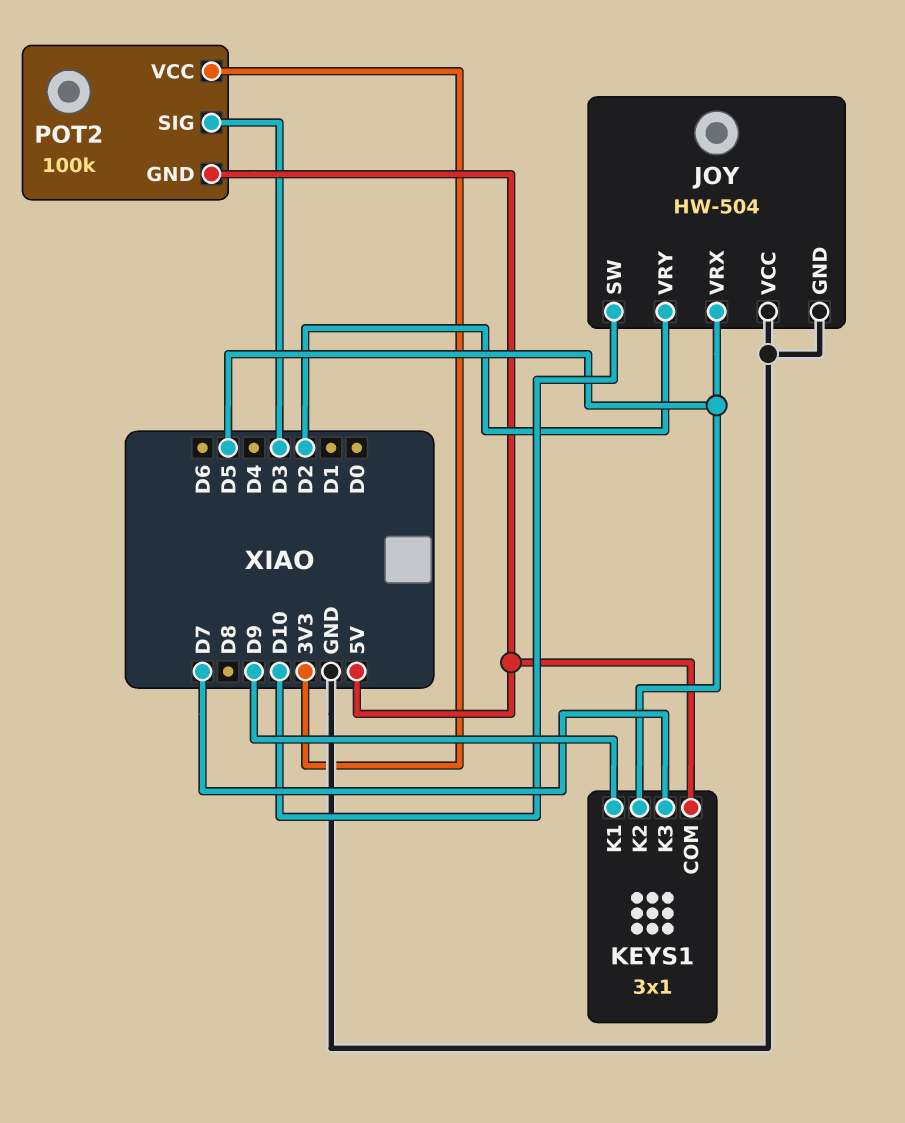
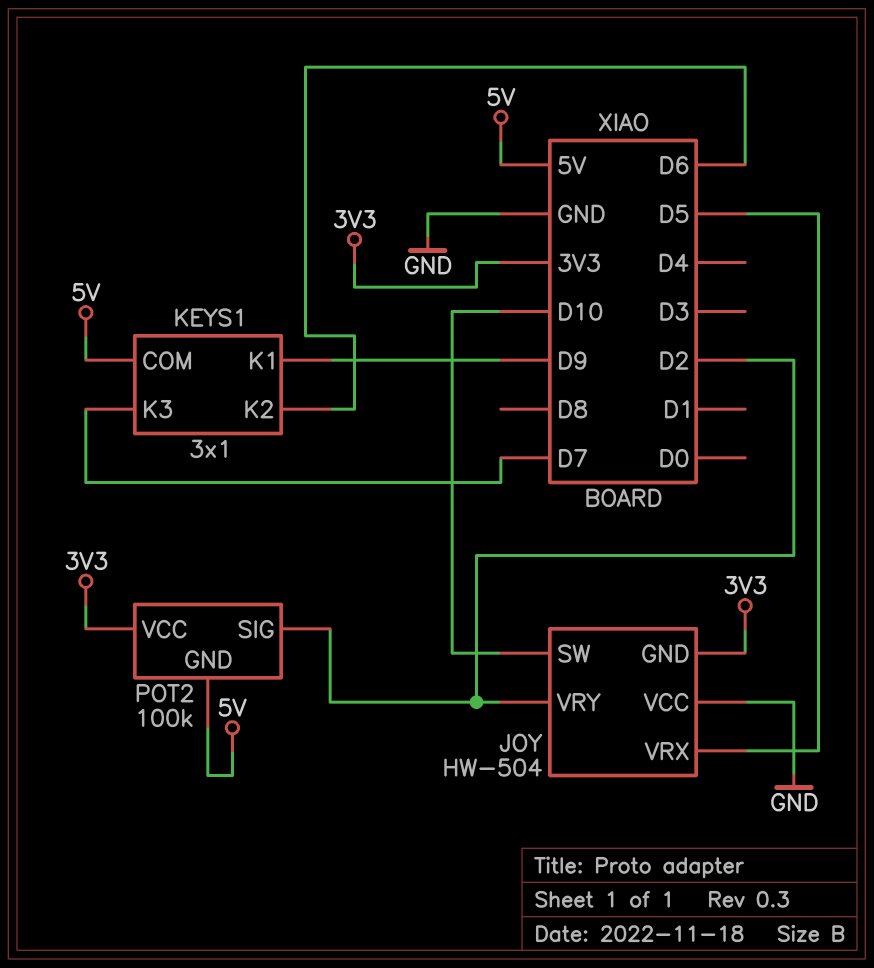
JOY pin GND: GND -> 3V3
KEYS1 pin K2: D5 -> D6
POT2 pin SIG: D3 -> D2

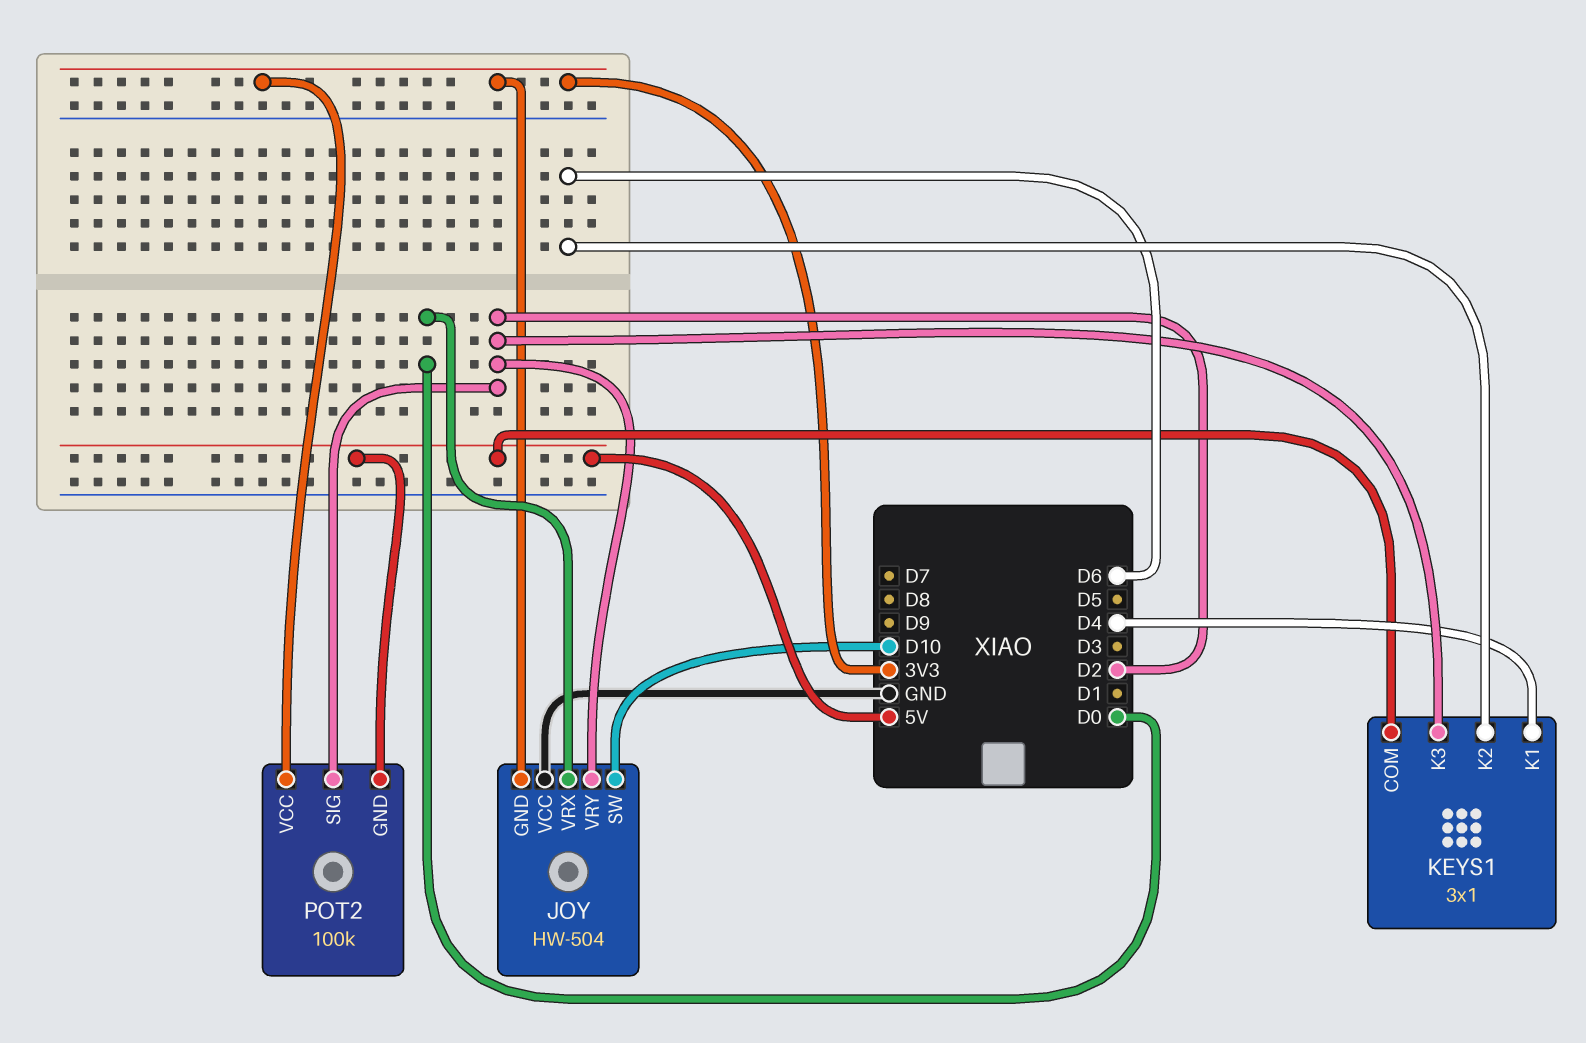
JOY pin VRX: D5 -> D0
KEYS1 pin K1: D9 -> D4
KEYS1 pin K3: D7 -> D2

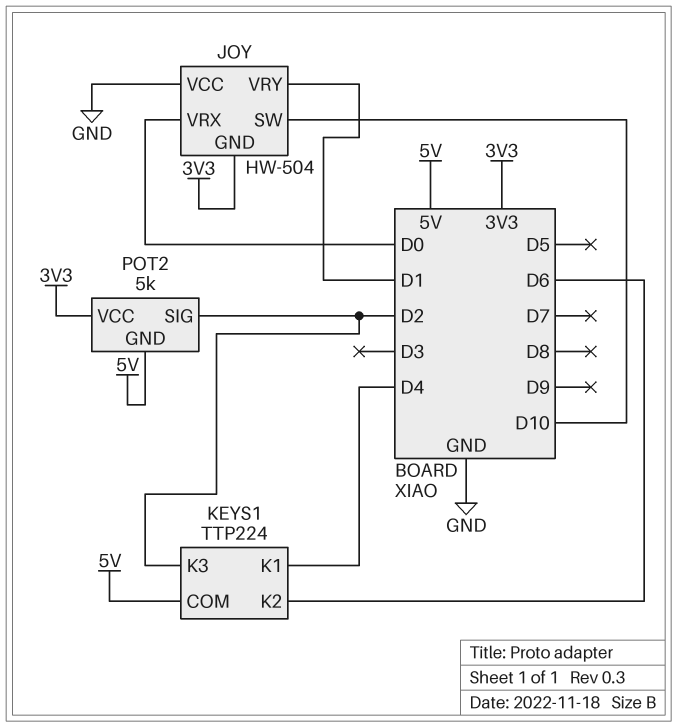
JOY pin VRY: D2 -> D1
KEYS1: 3x1 -> TTP224
POT2: 100k -> 5k

